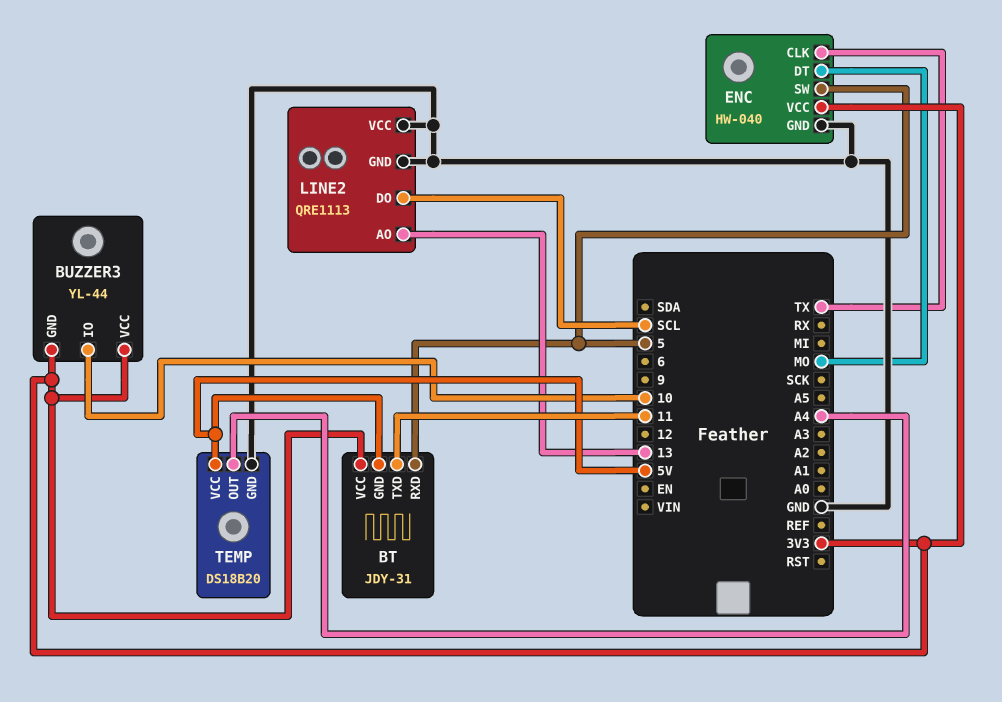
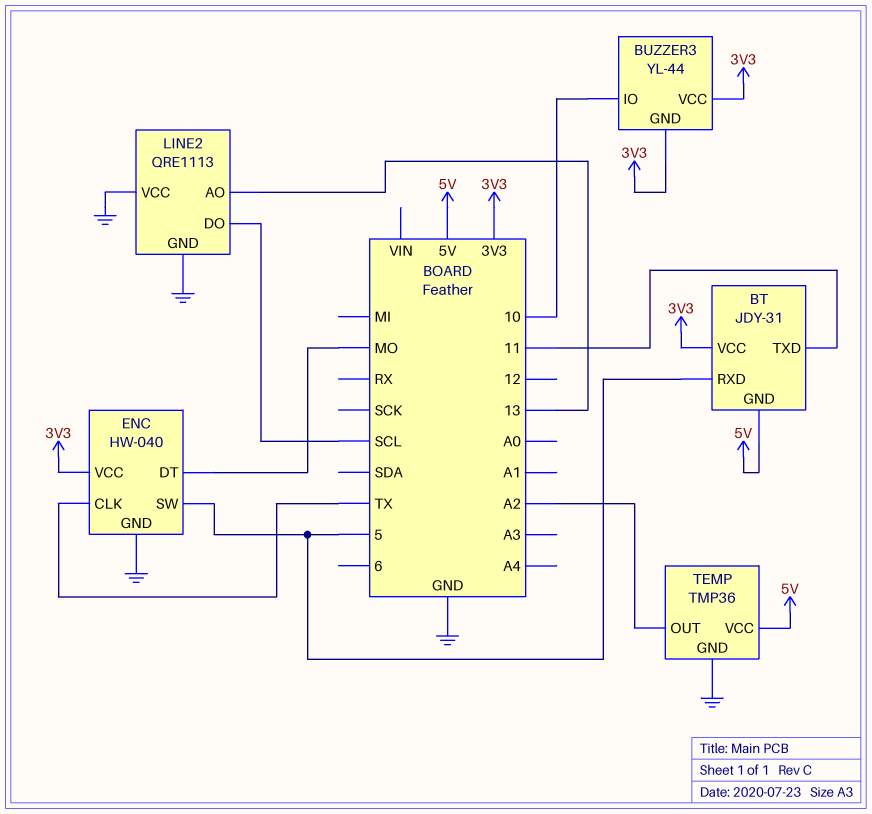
TEMP: DS18B20 -> TMP36
TEMP pin OUT: A4 -> A2

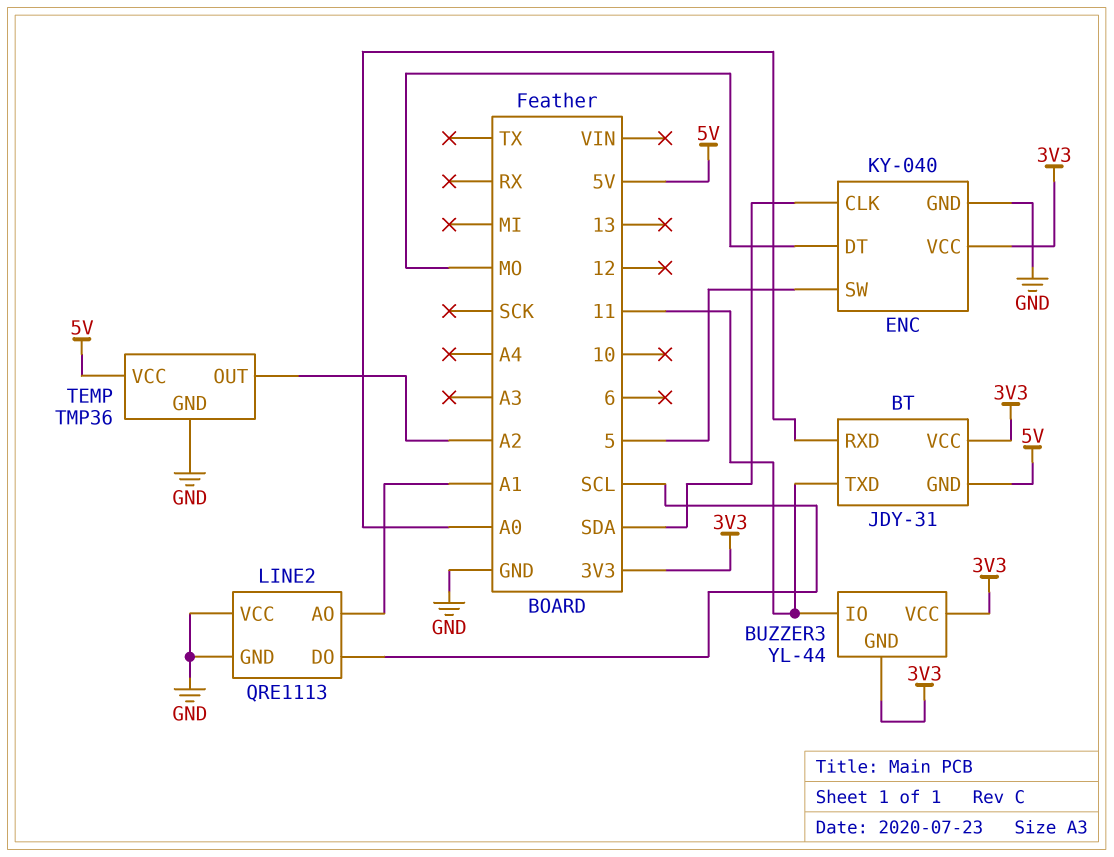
BT pin RXD: 5 -> A0
BUZZER3 pin IO: 10 -> 11
ENC: HW-040 -> KY-040
ENC pin CLK: TX -> SDA
LINE2 pin AO: 13 -> A1

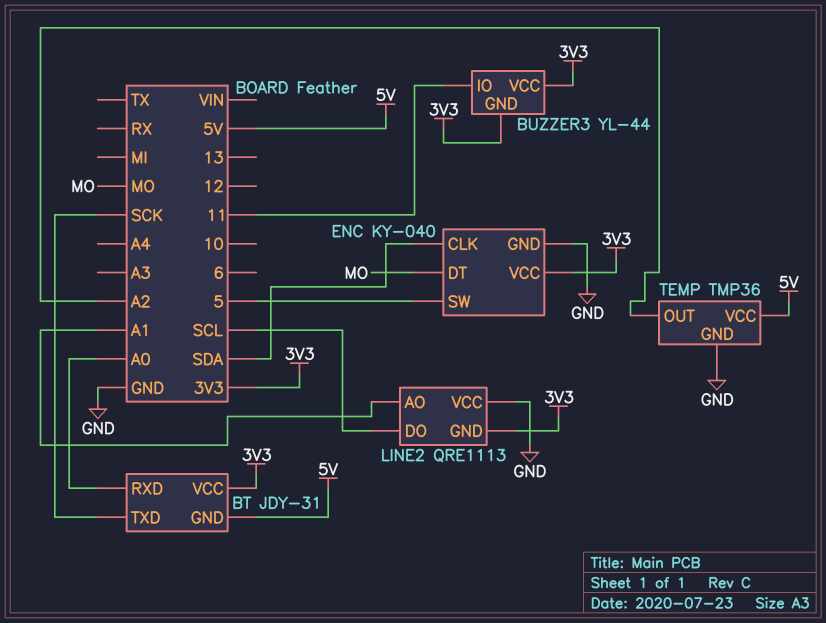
BT pin TXD: 11 -> SCK
LINE2 pin GND: GND -> 3V3

